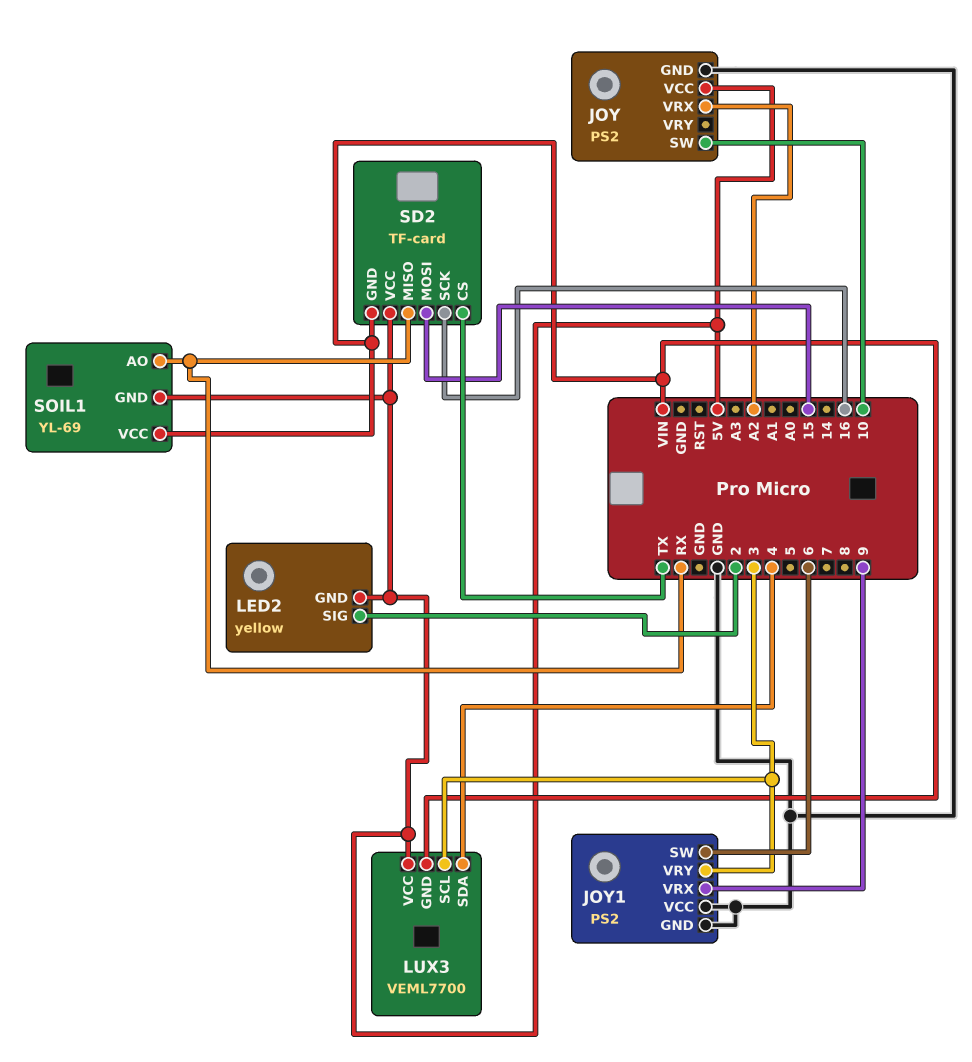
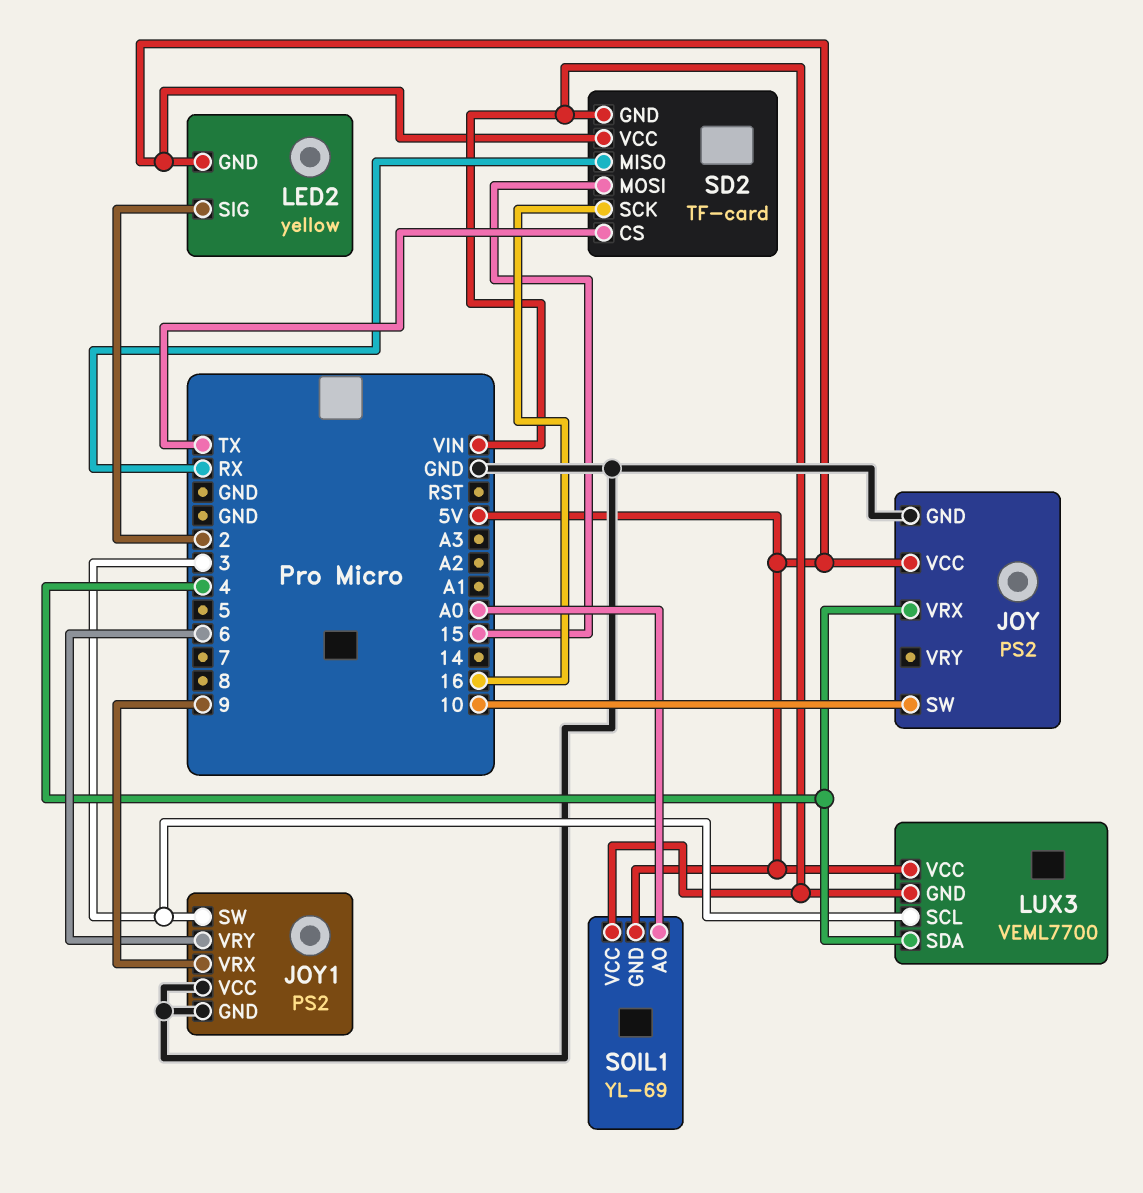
JOY pin VRX: A2 -> 4
JOY1 pin SW: 6 -> 3
JOY1 pin VRY: 3 -> 6
SOIL1 pin AO: RX -> A0

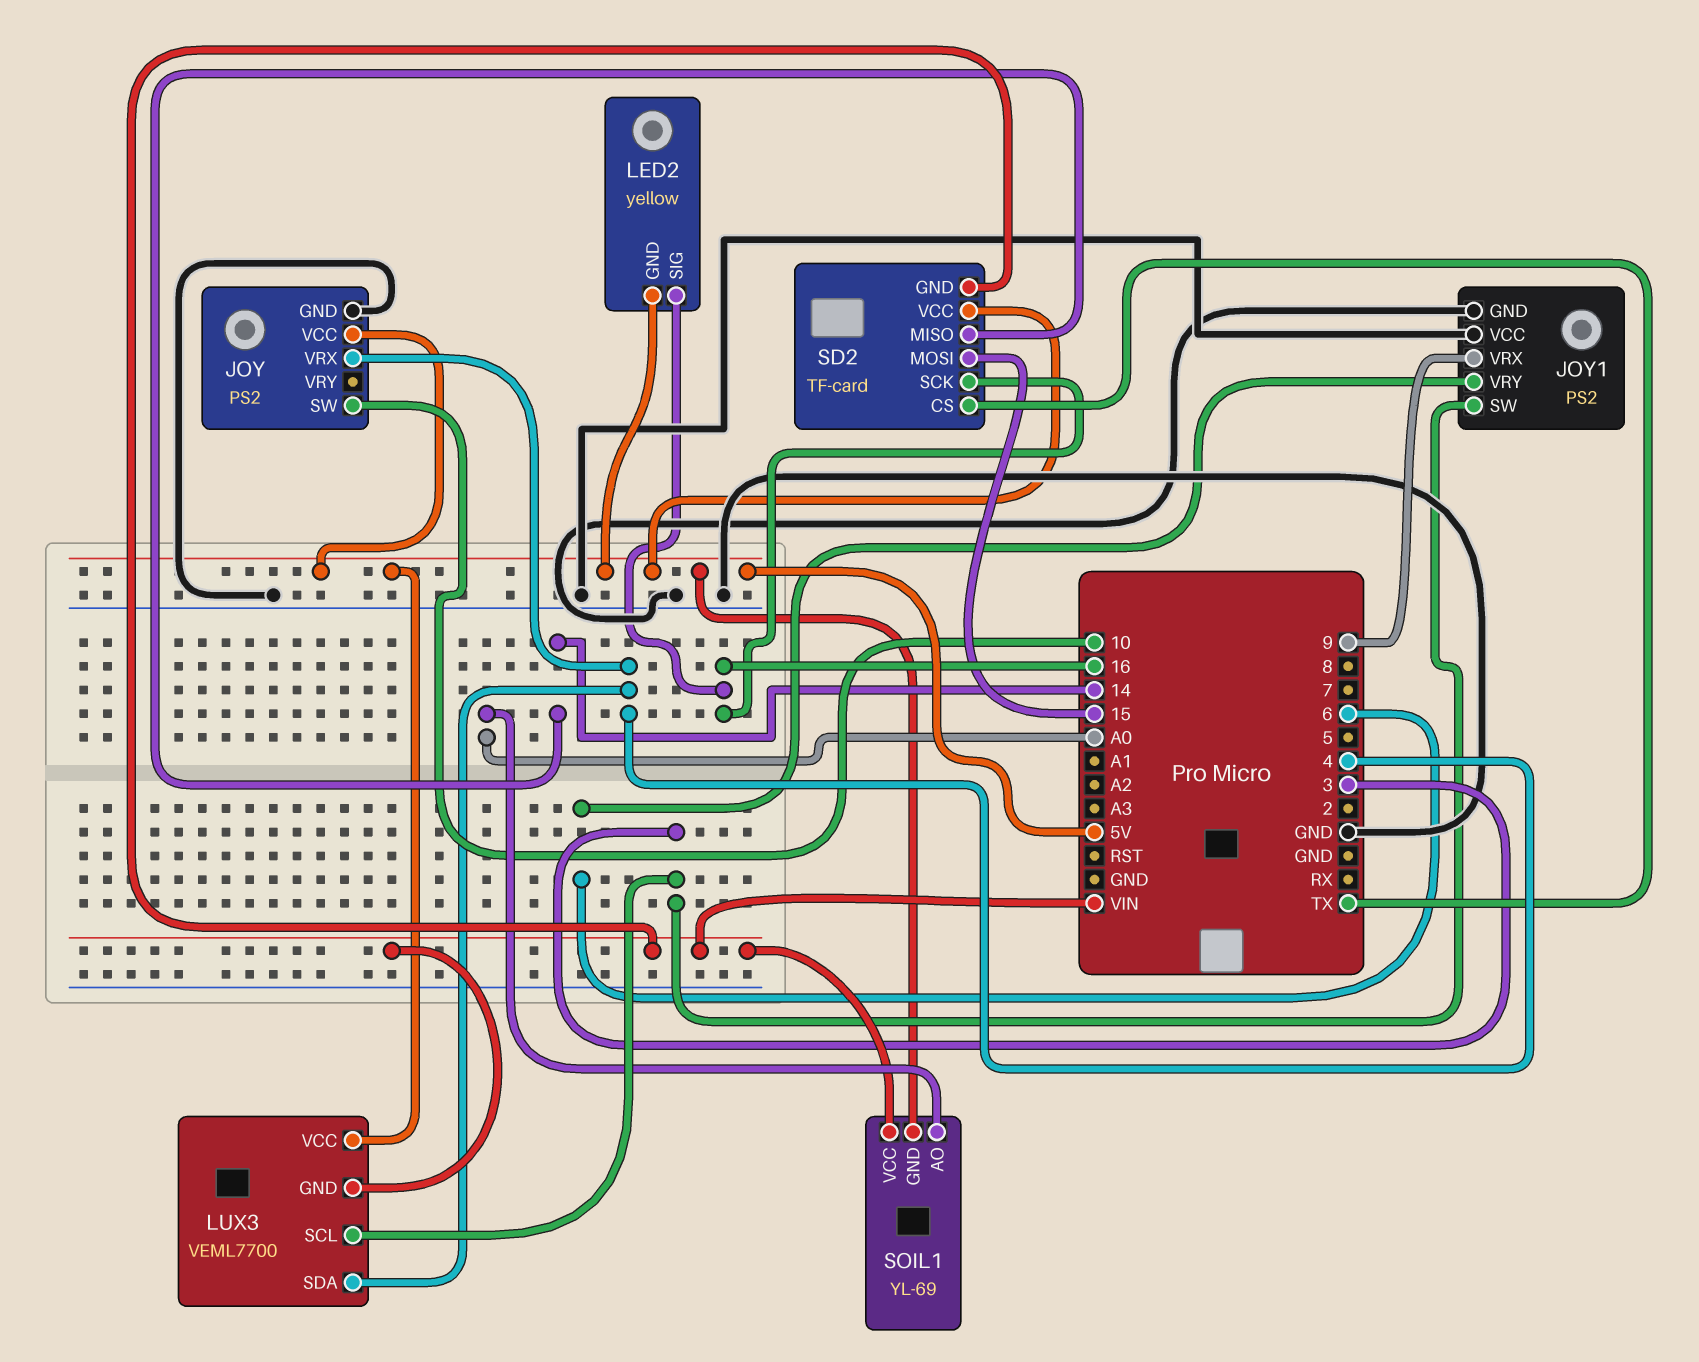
LED2 pin SIG: 2 -> 16
SD2 pin MISO: RX -> 14

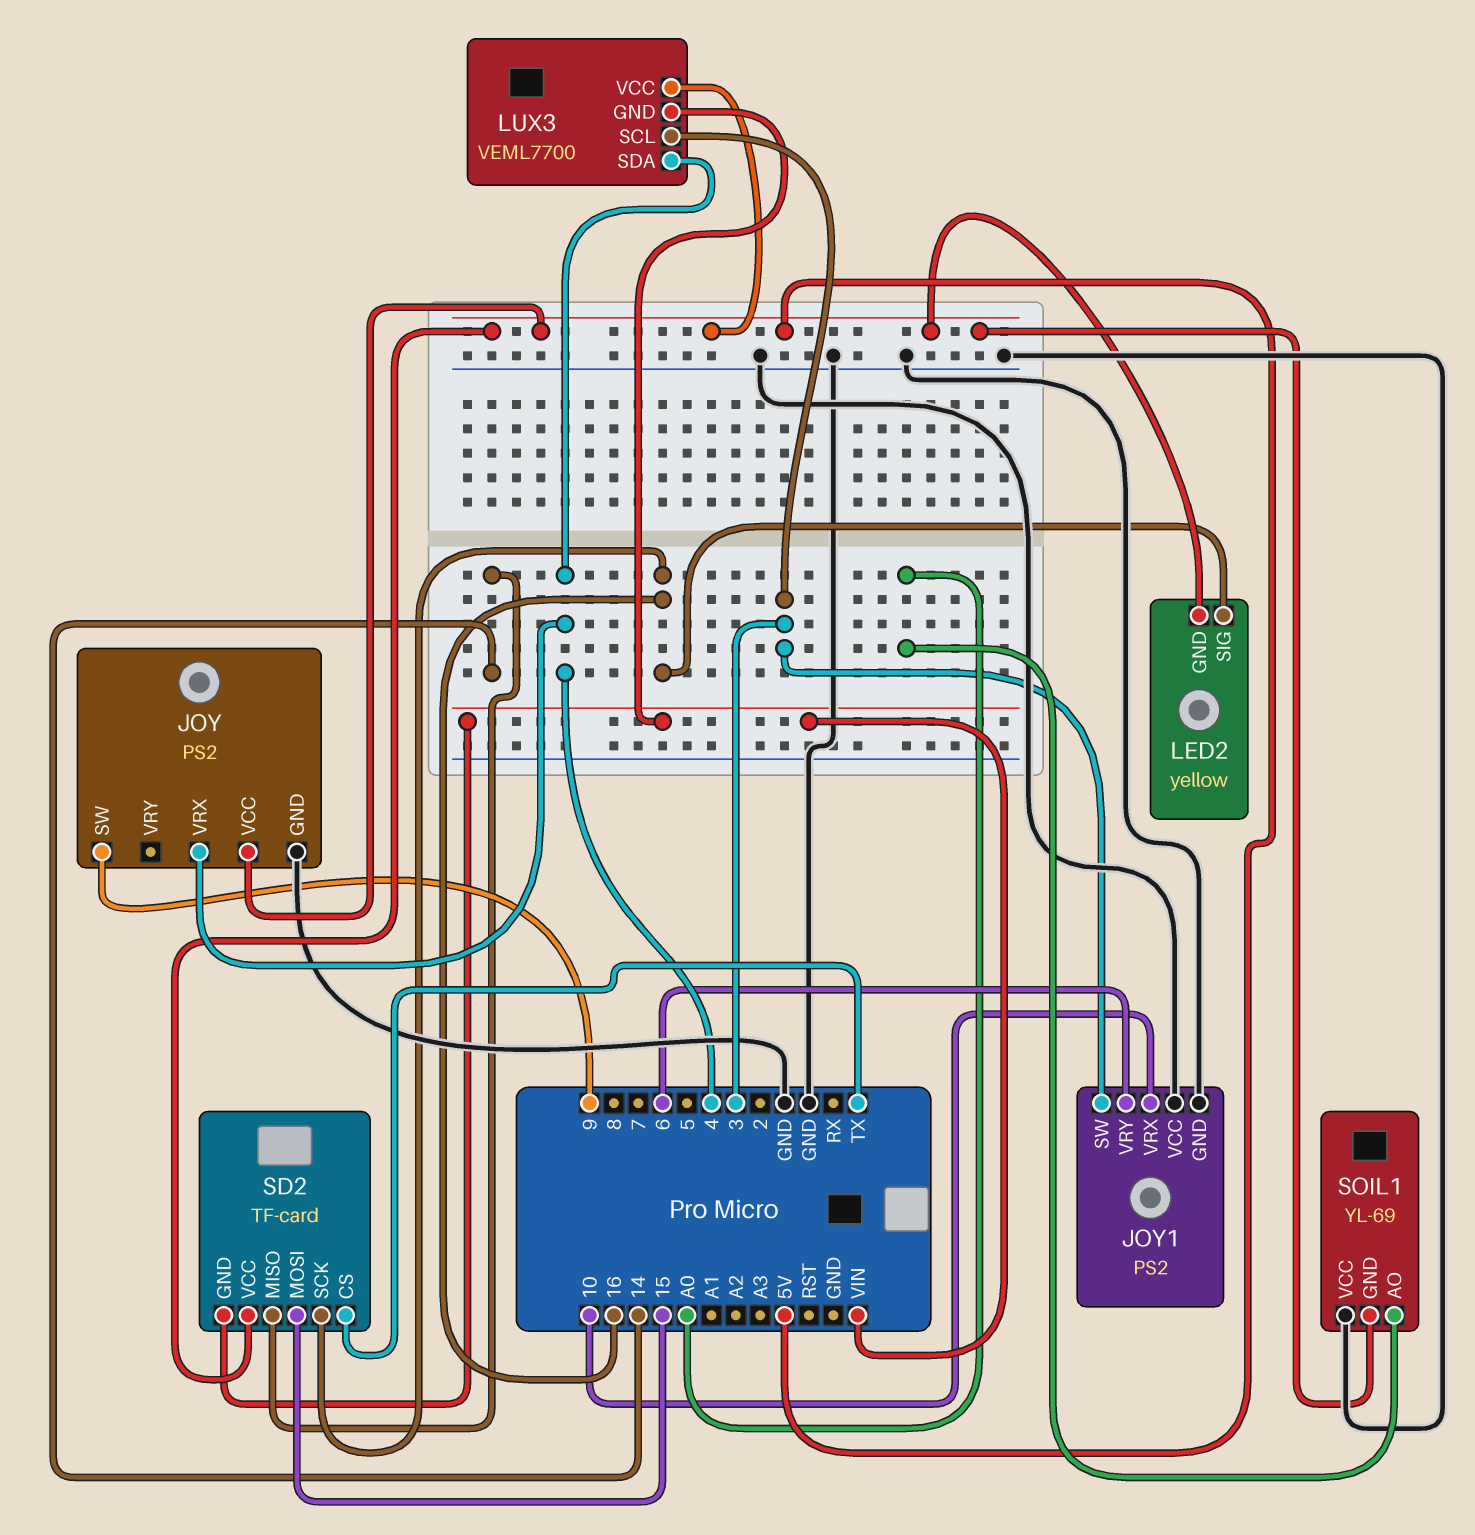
JOY pin SW: 10 -> 9
JOY1 pin VRX: 9 -> 10
SOIL1 pin VCC: VIN -> GND

